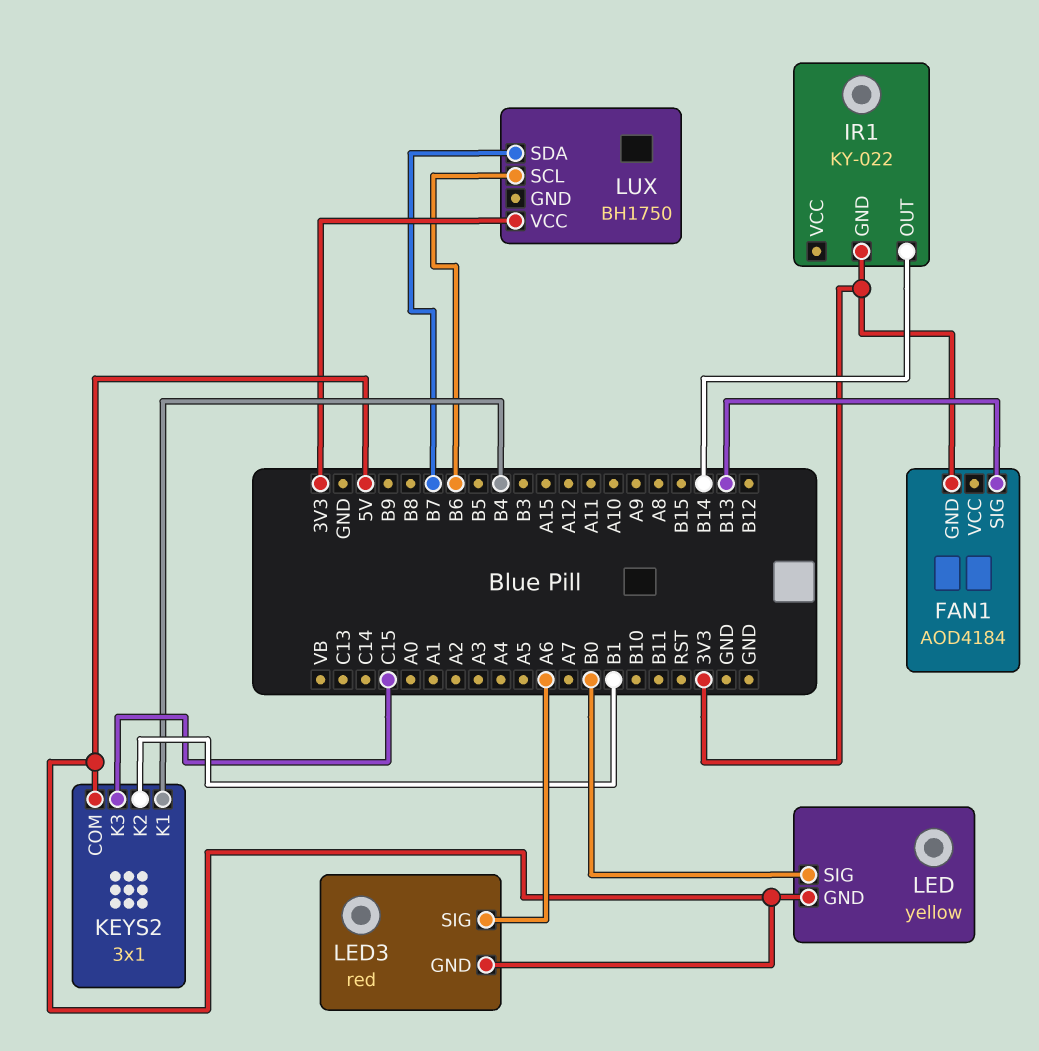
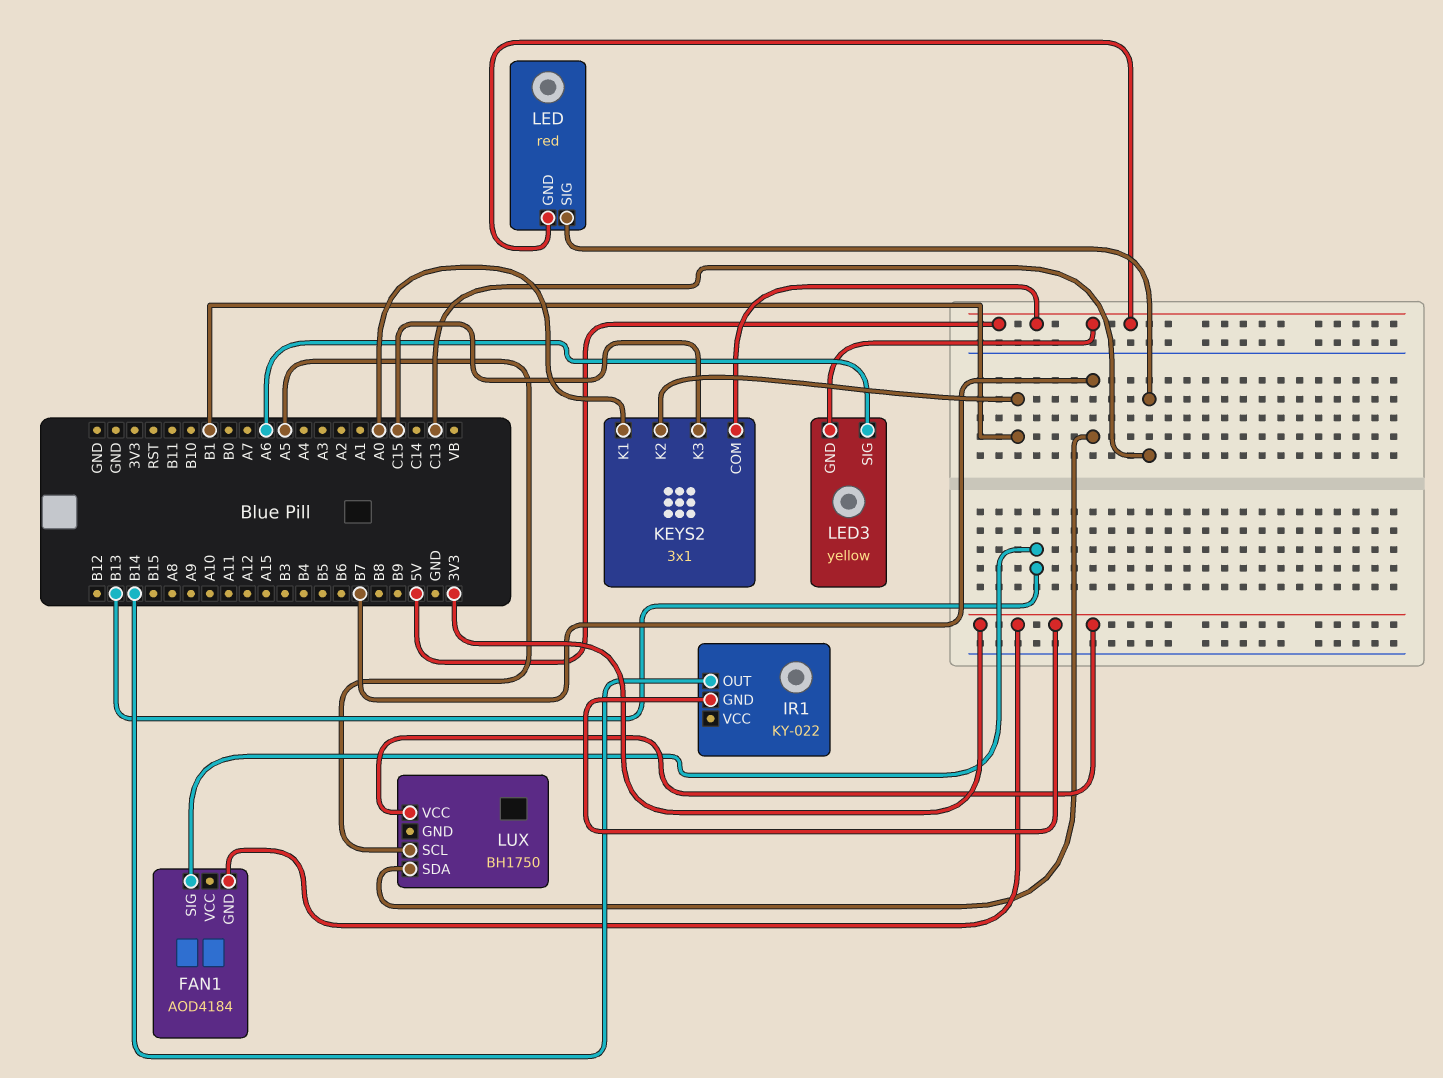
KEYS2 pin K1: B4 -> A0
LED: yellow -> red
LED pin SIG: B0 -> C13
LED3: red -> yellow
LUX pin SCL: B6 -> A5

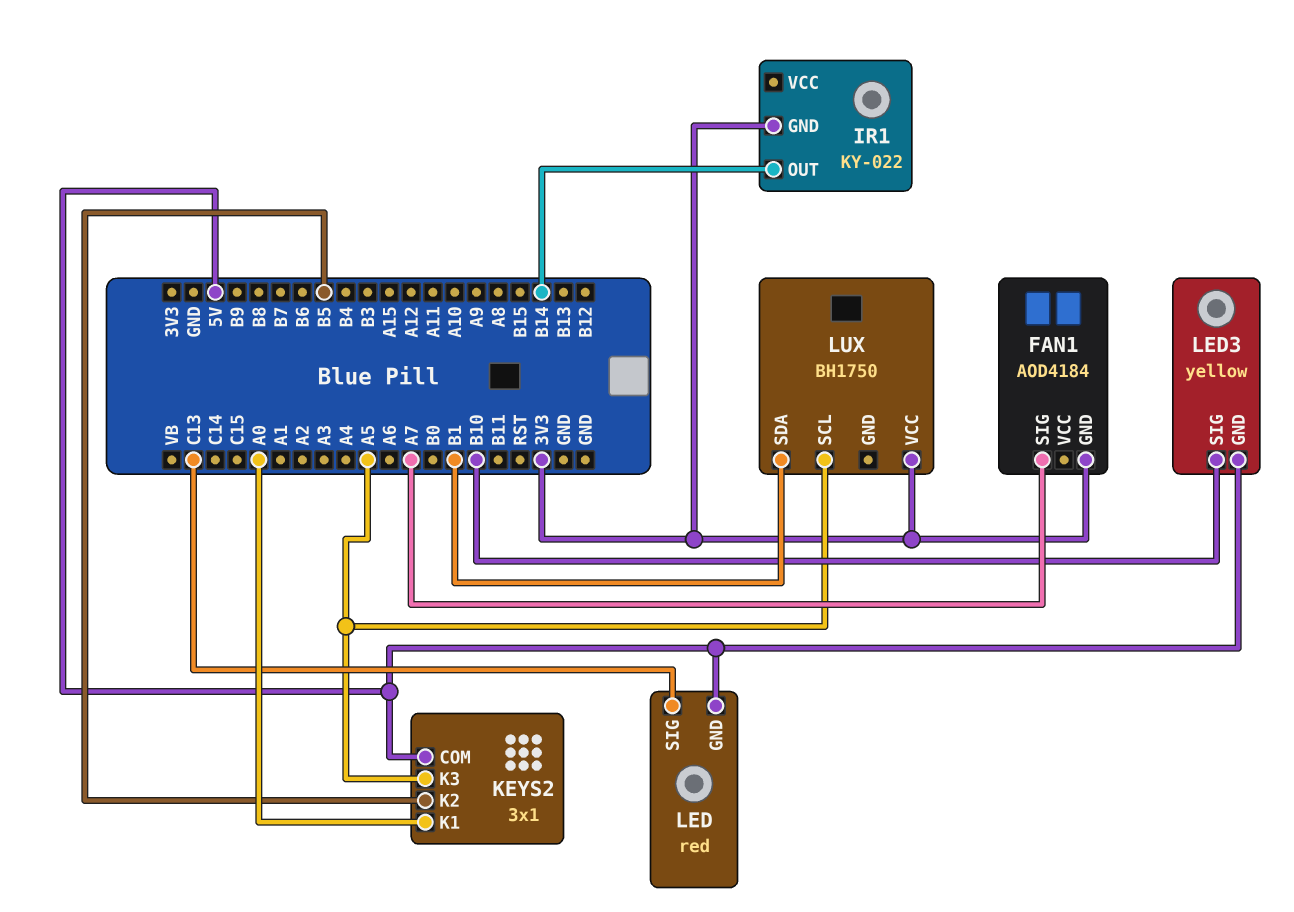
FAN1 pin SIG: B13 -> A7
KEYS2 pin K2: B1 -> B5
KEYS2 pin K3: C15 -> A5
LED3 pin SIG: A6 -> B10
LUX pin SDA: B7 -> B1

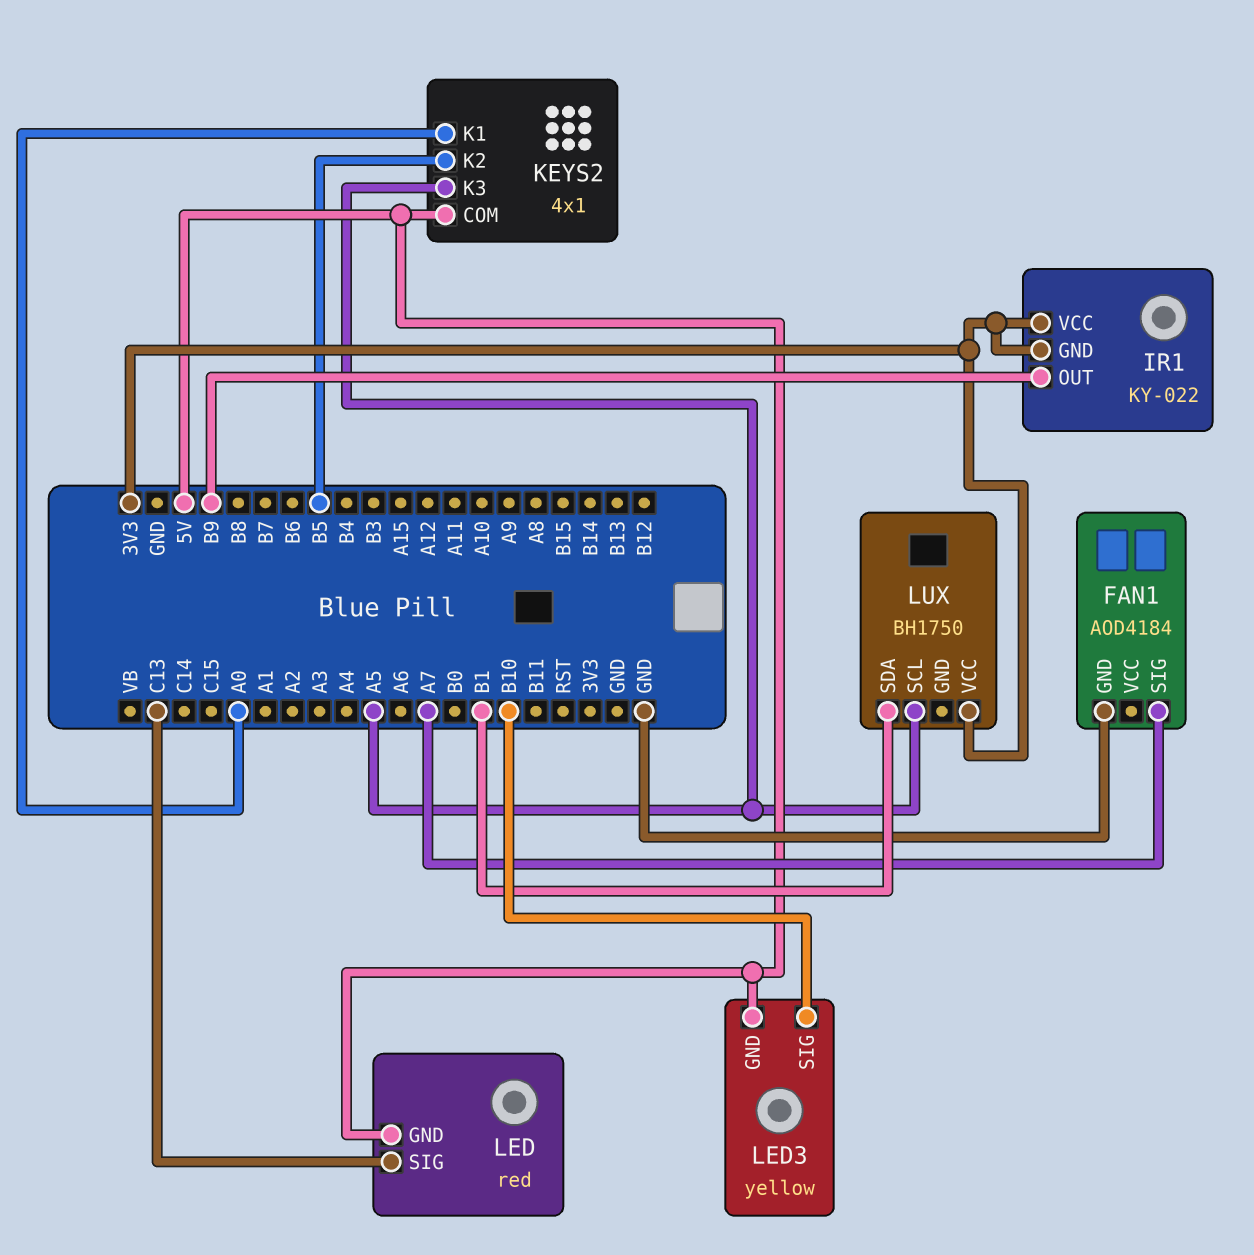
FAN1 pin GND: 3V3 -> GND
IR1 pin OUT: B14 -> B9
IR1 pin VCC: none -> 3V3
KEYS2: 3x1 -> 4x1

